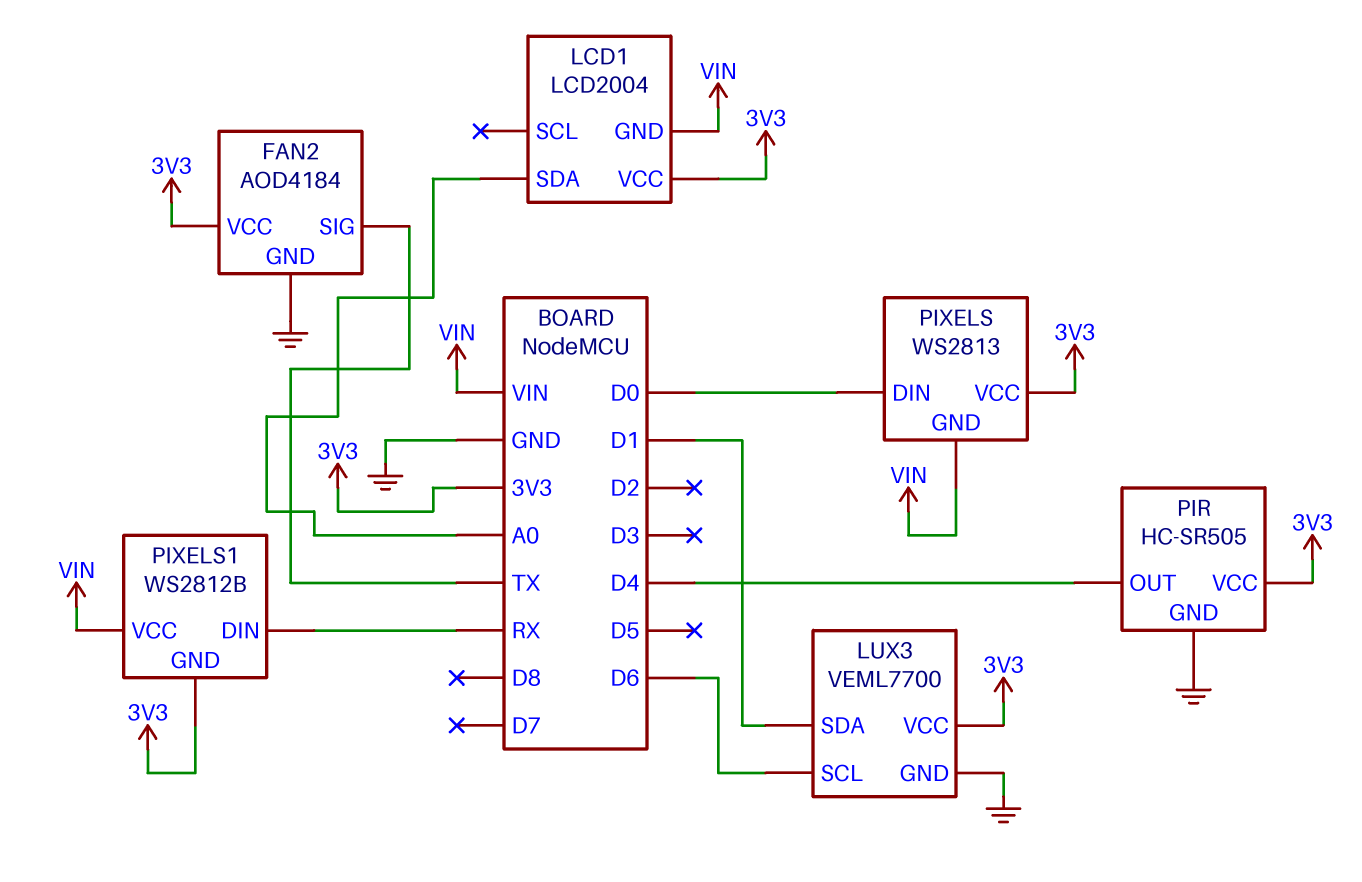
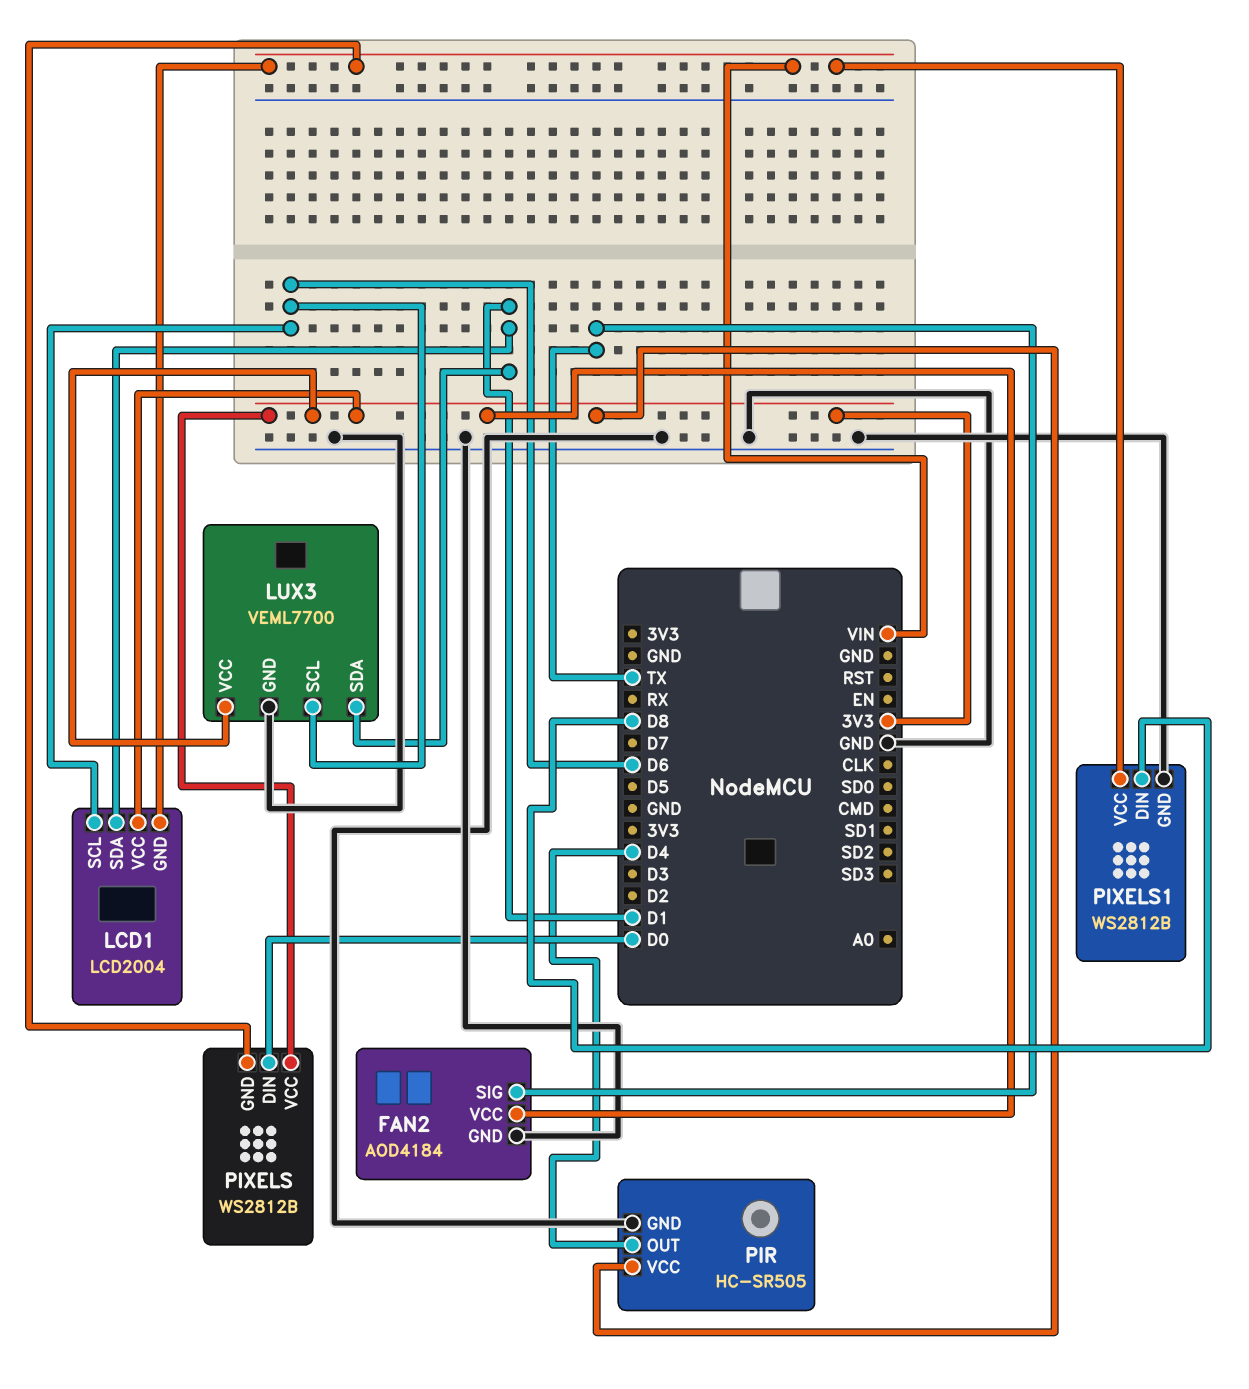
LCD1 pin SCL: none -> D6
LCD1 pin SDA: A0 -> D1
PIXELS: WS2813 -> WS2812B
PIXELS1 pin DIN: RX -> D8
PIXELS1 pin GND: 3V3 -> GND

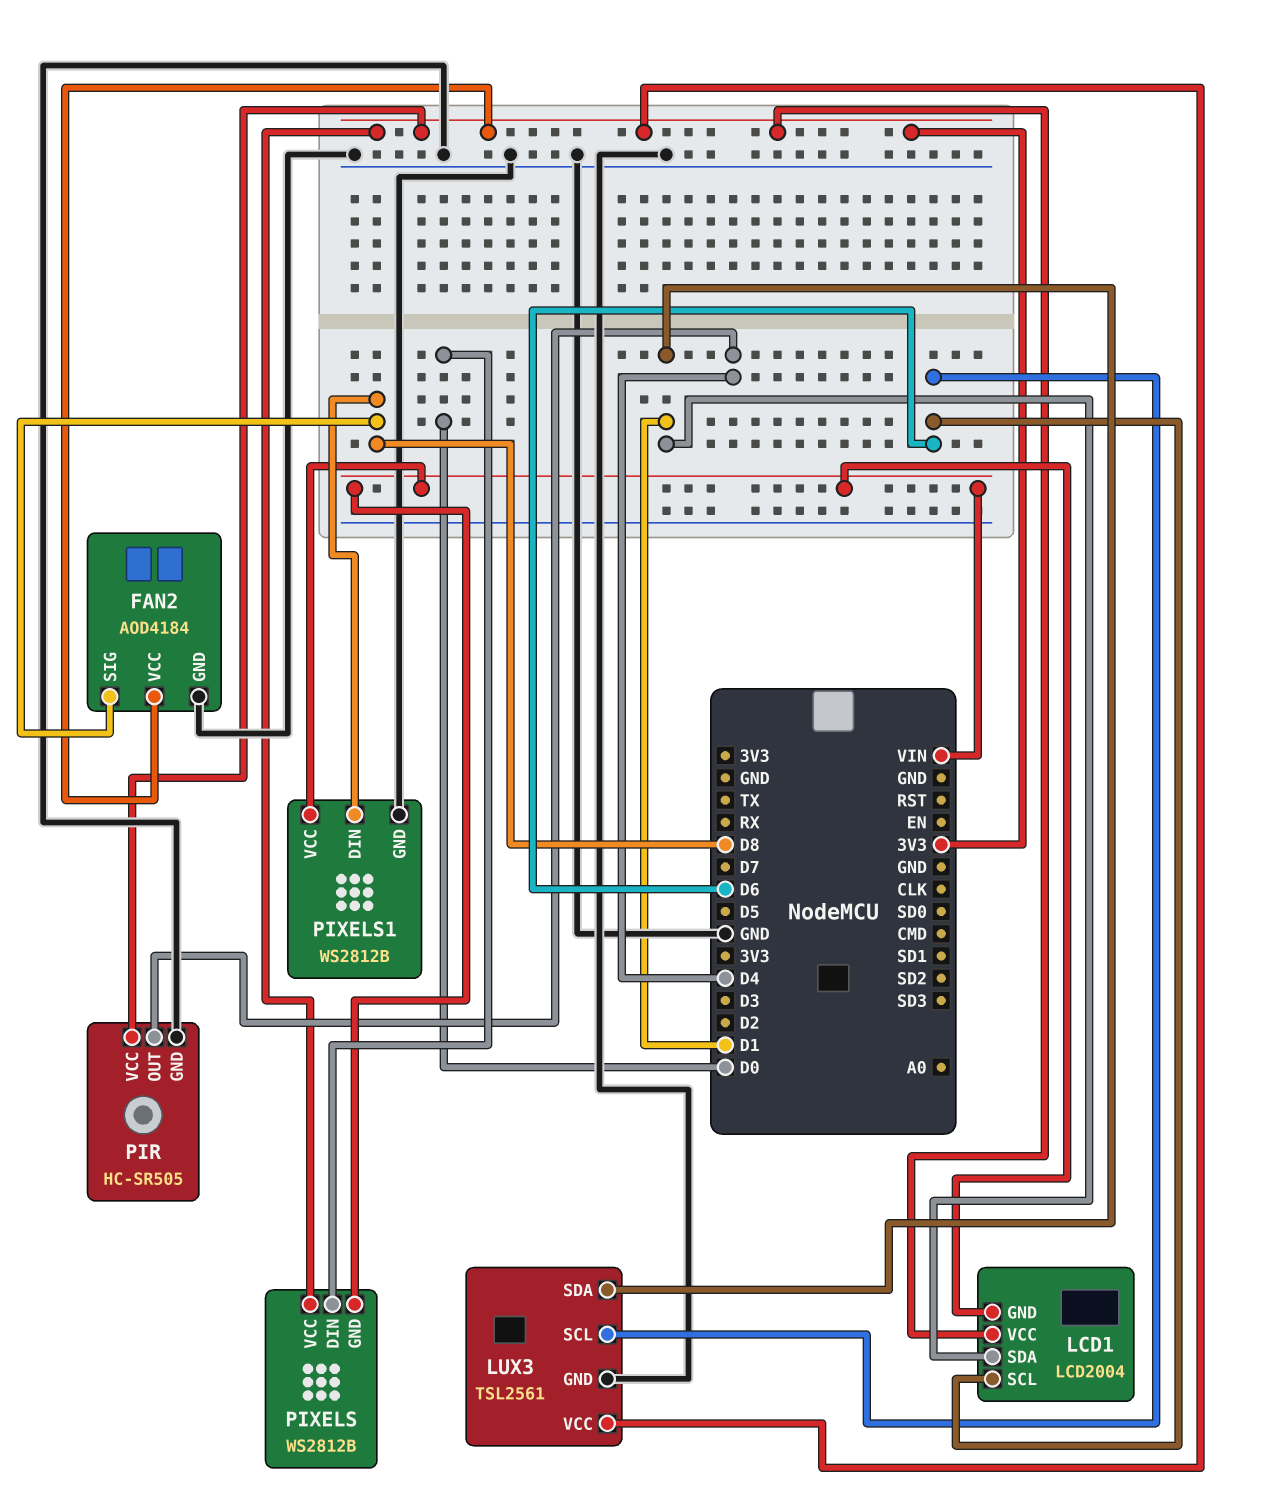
FAN2 pin SIG: TX -> D8
LUX3: VEML7700 -> TSL2561

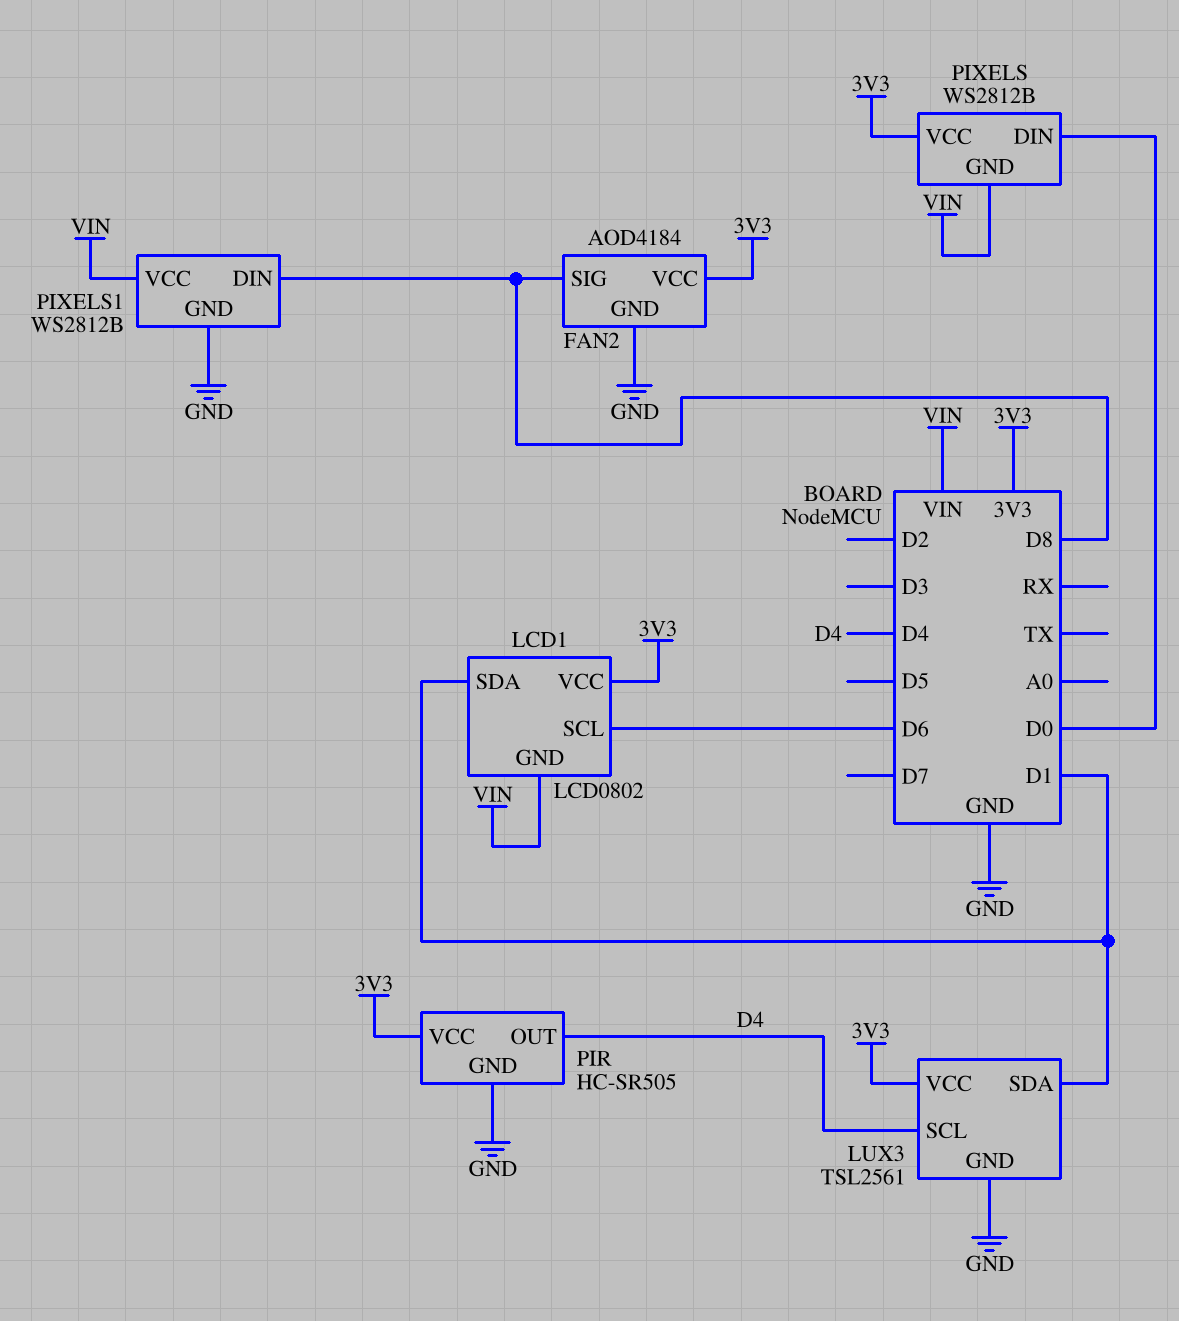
LCD1: LCD2004 -> LCD0802
LUX3 pin SCL: D6 -> D4

